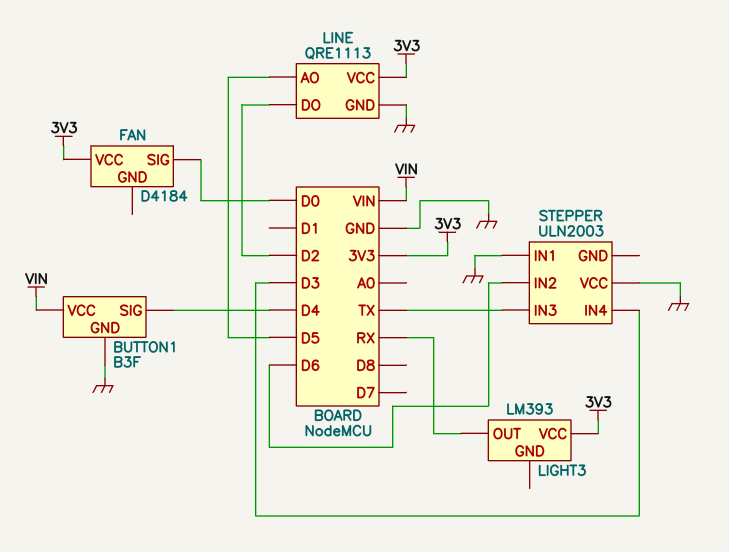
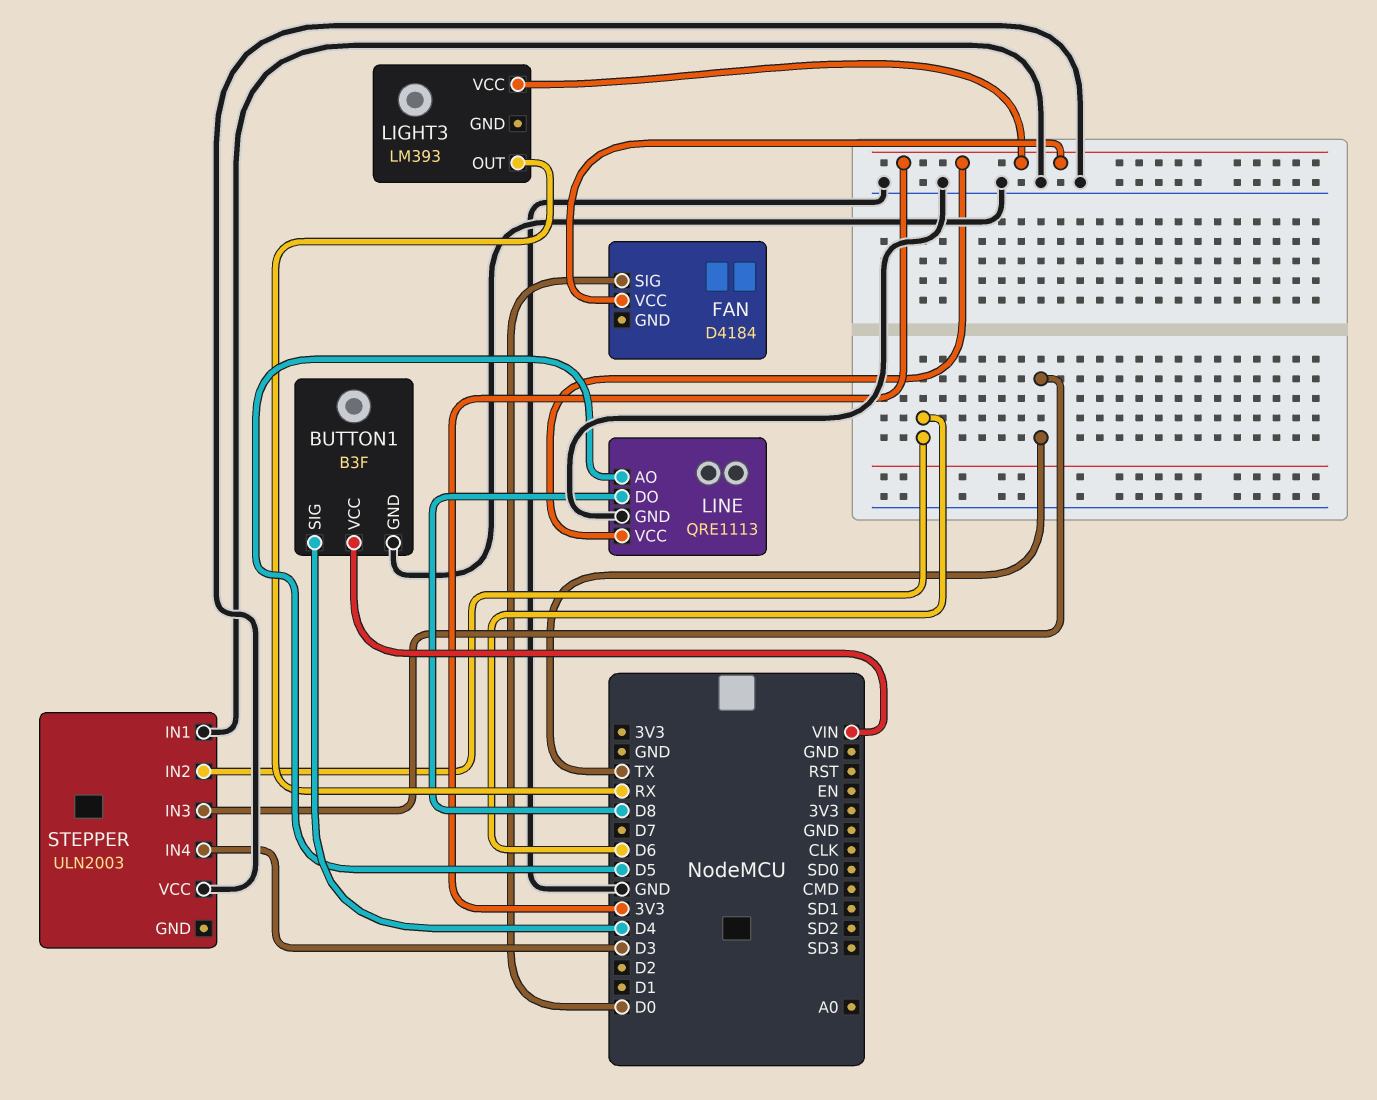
LINE pin DO: D2 -> D8

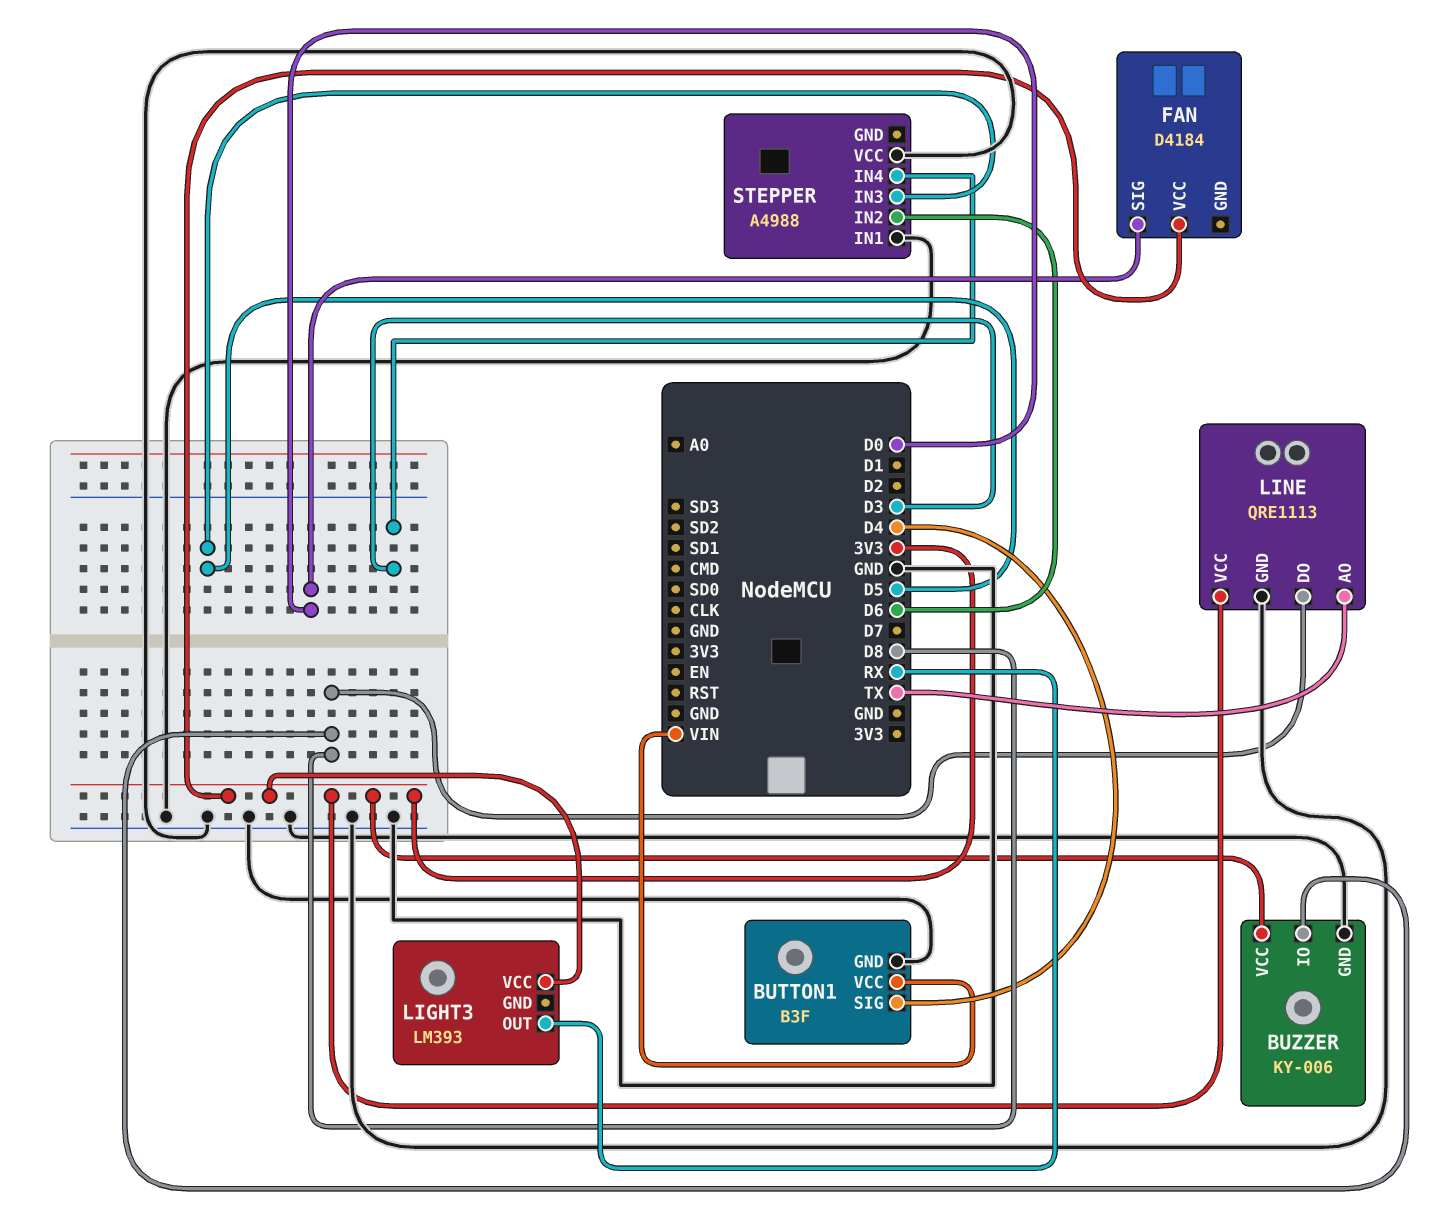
BUZZER: none -> KY-006
BUZZER pin GND: none -> GND
BUZZER pin IO: none -> D8
BUZZER pin VCC: none -> 3V3
LINE pin AO: D5 -> TX
STEPPER: ULN2003 -> A4988
STEPPER pin IN3: TX -> D5

